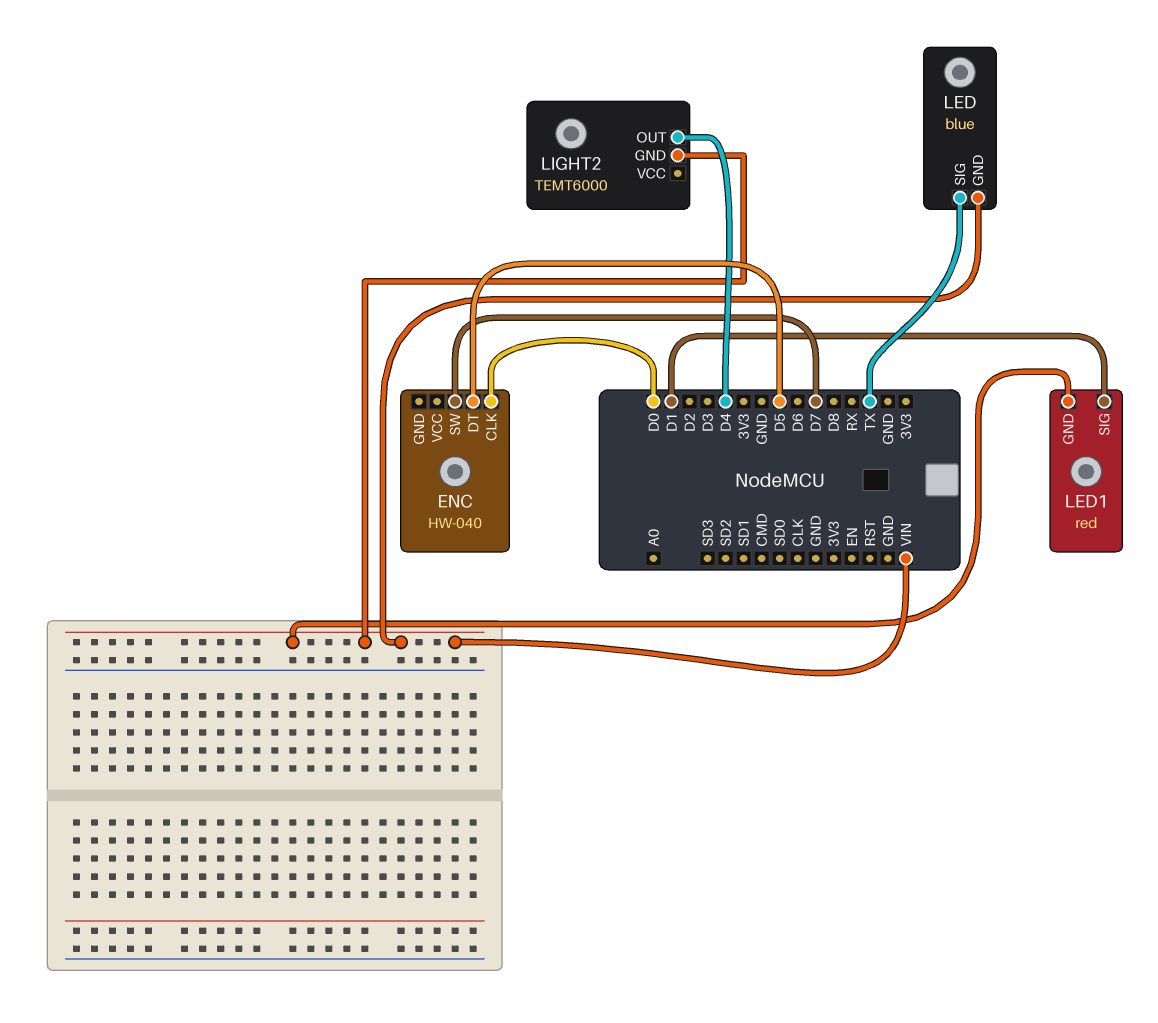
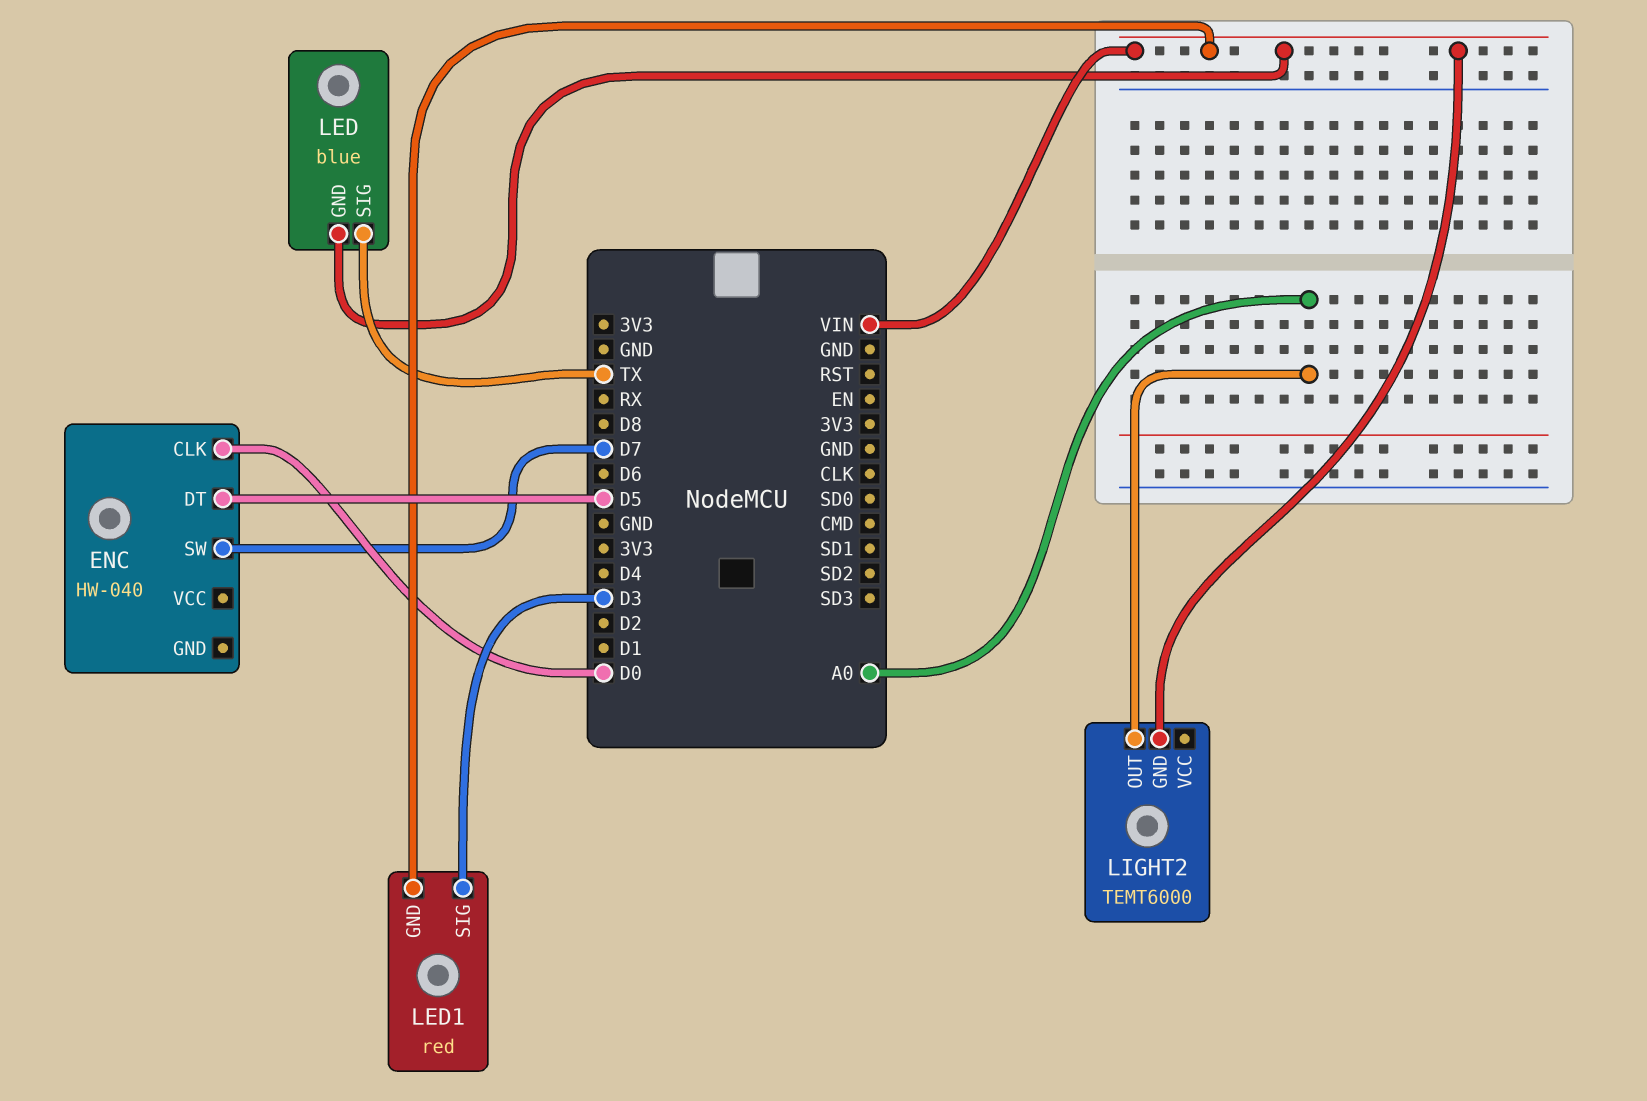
LED1 pin SIG: D1 -> D3
LIGHT2 pin OUT: D4 -> A0

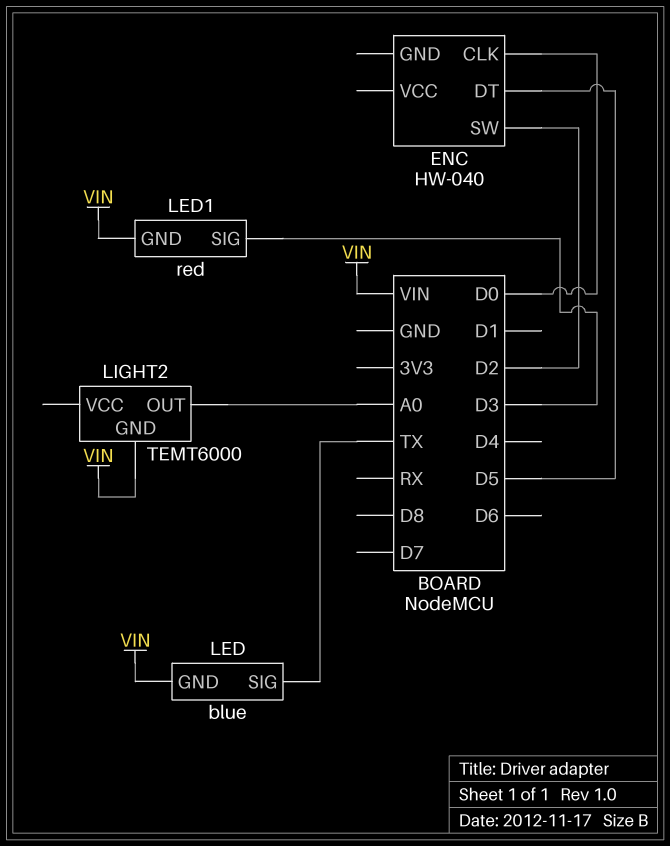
ENC pin SW: D7 -> D2

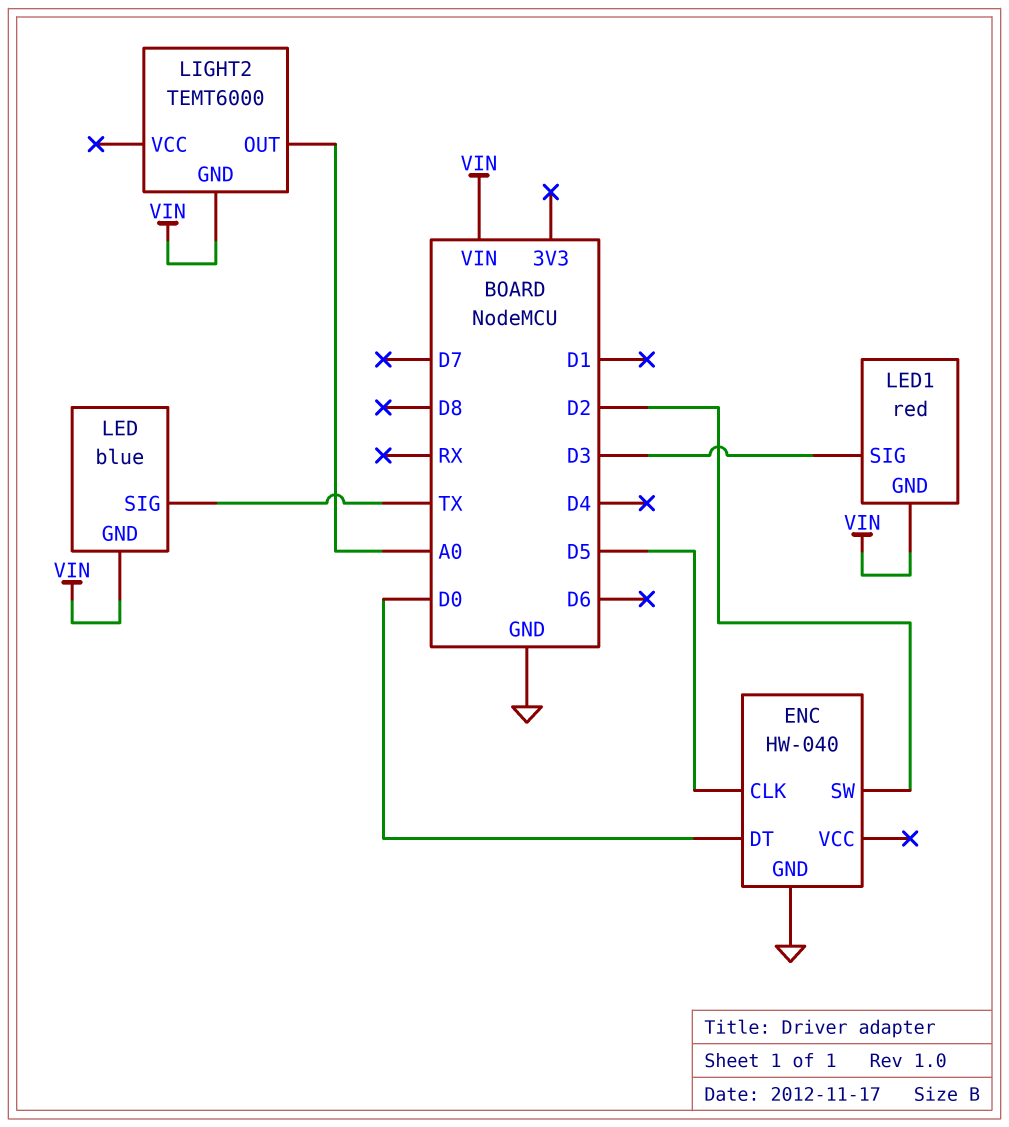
ENC pin CLK: D0 -> D5
ENC pin DT: D5 -> D0
ENC pin GND: none -> GND

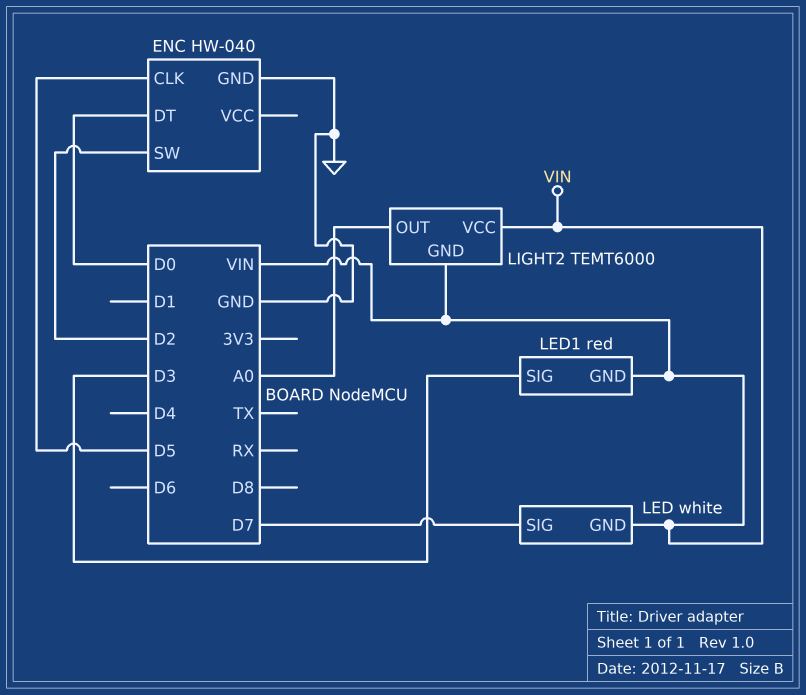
LED: blue -> white
LED pin SIG: TX -> D7
LIGHT2 pin VCC: none -> VIN

